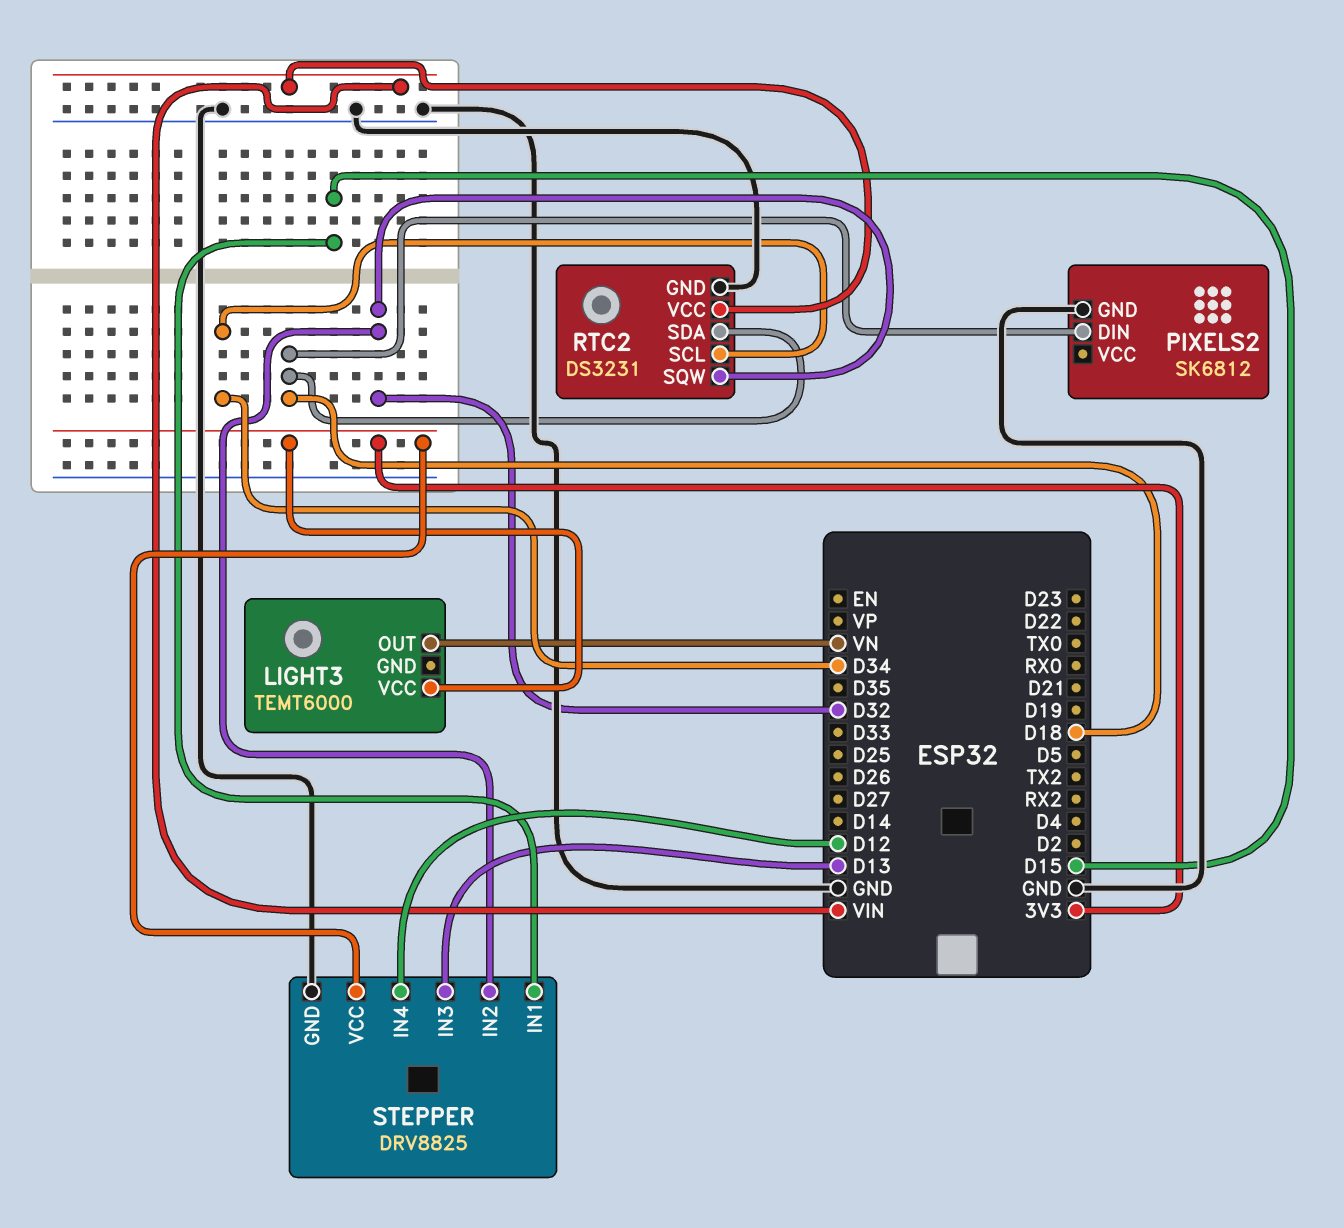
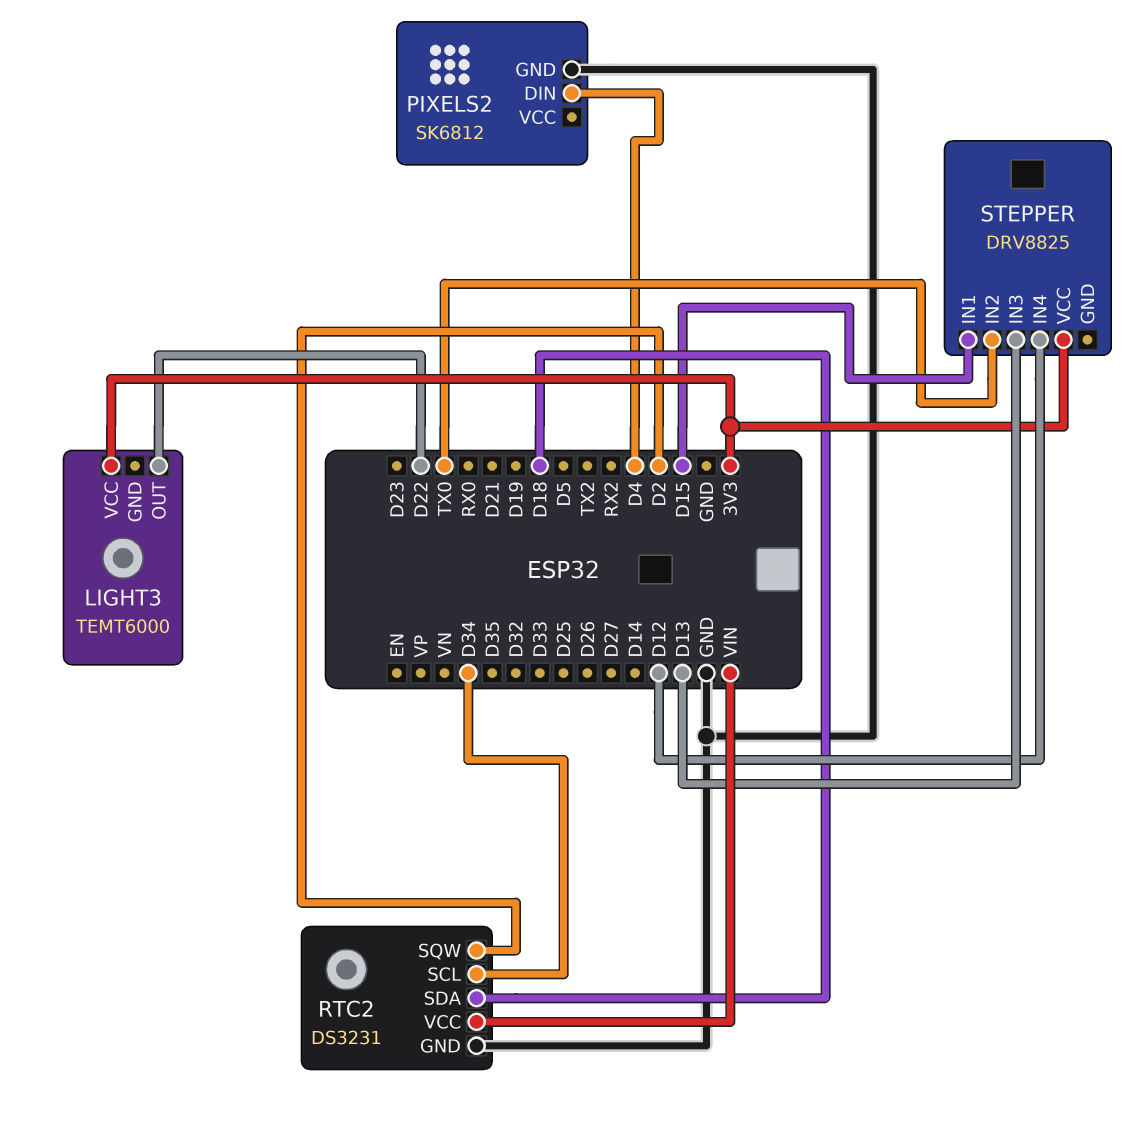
LIGHT3 pin OUT: VN -> D22
PIXELS2 pin DIN: D18 -> D4
RTC2 pin SQW: D32 -> D2
STEPPER pin GND: GND -> none
STEPPER pin IN2: D32 -> TX0

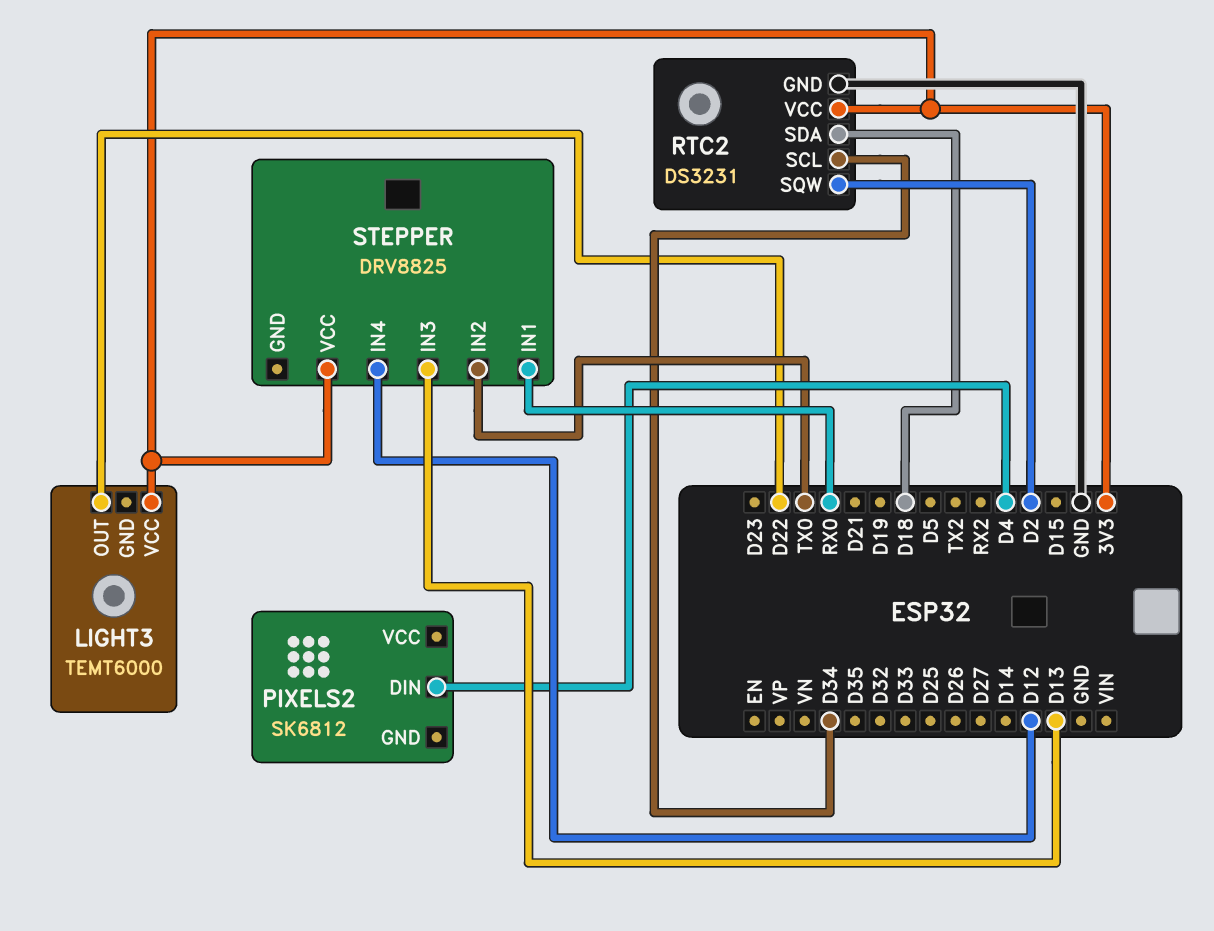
PIXELS2 pin GND: GND -> none
RTC2 pin VCC: VIN -> 3V3
STEPPER pin IN1: D15 -> RX0

